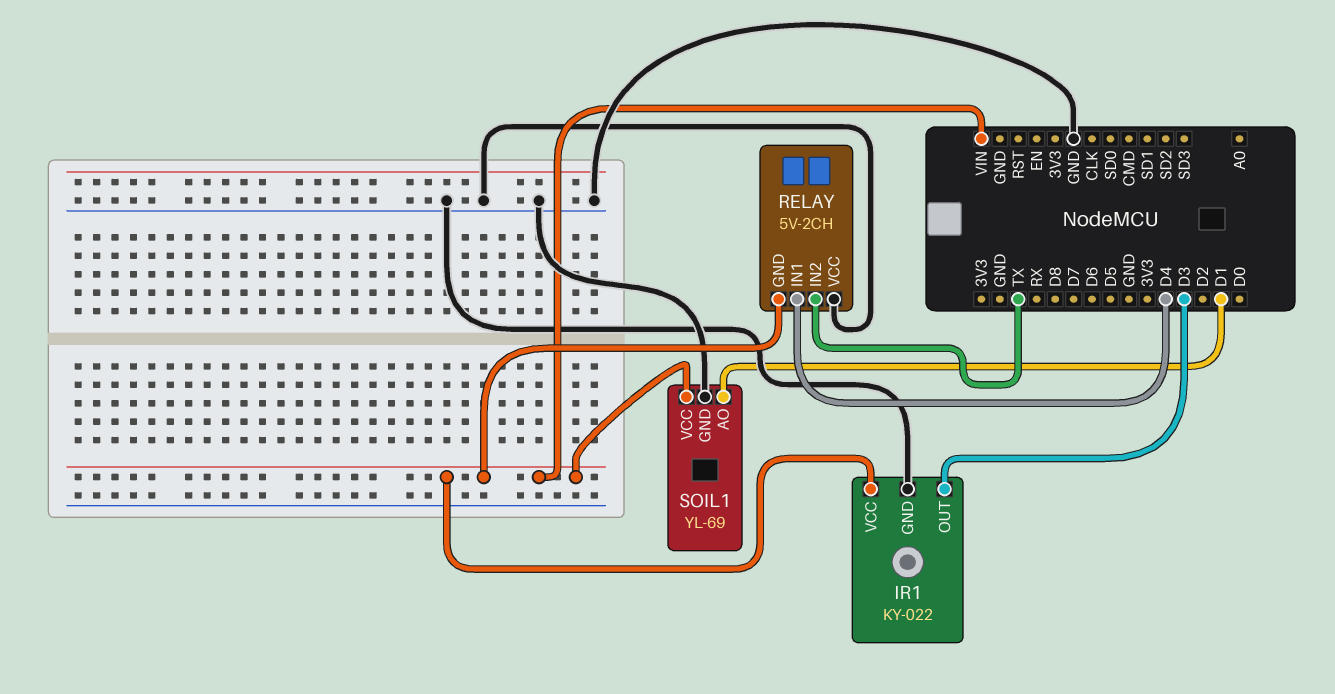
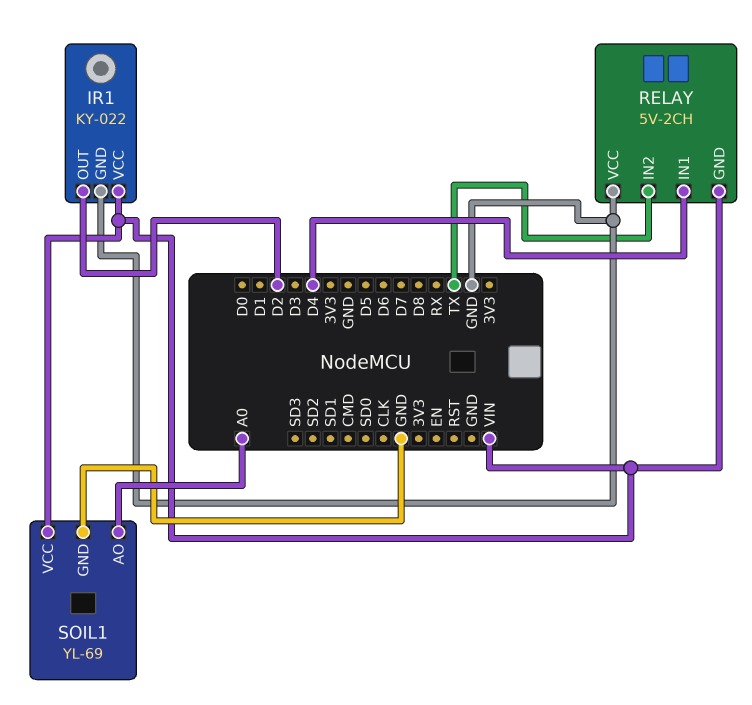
IR1 pin OUT: D3 -> D2
SOIL1 pin AO: D1 -> A0

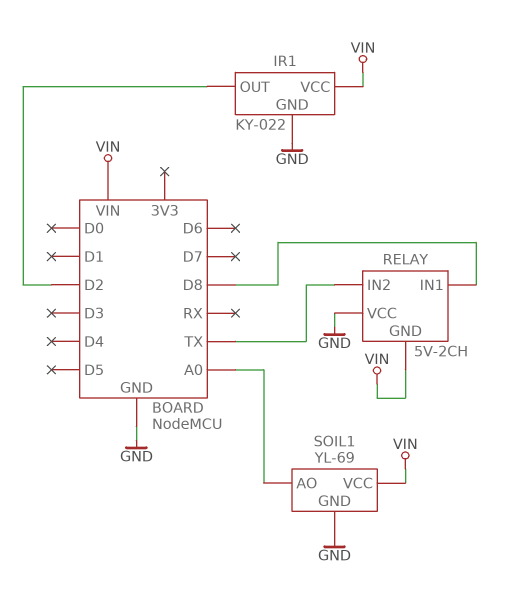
RELAY pin IN1: D4 -> D8

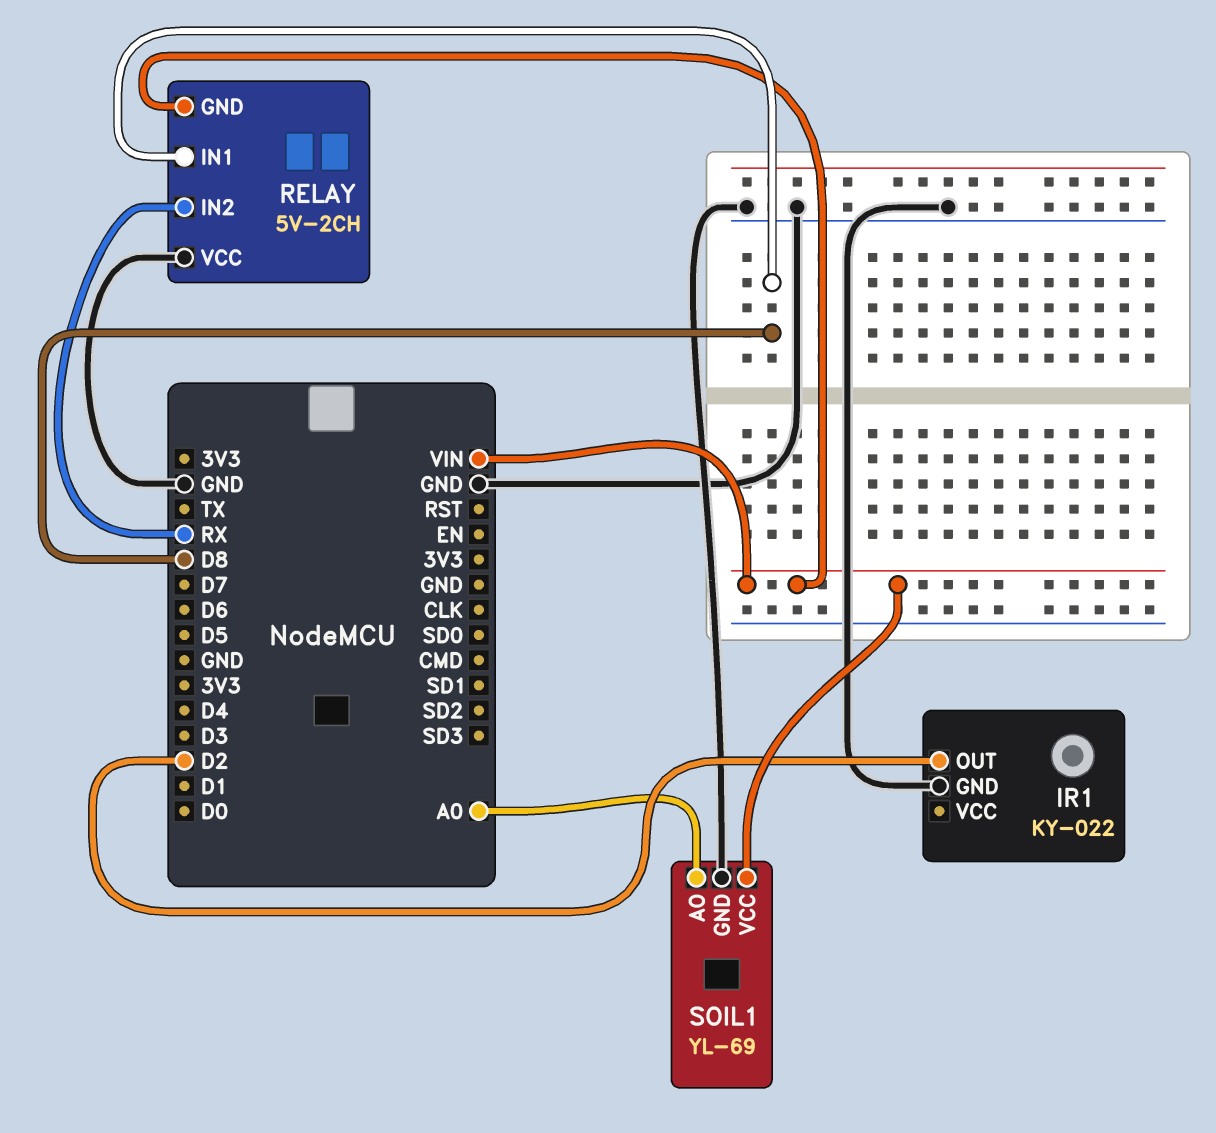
IR1 pin VCC: VIN -> none
RELAY pin IN2: TX -> RX

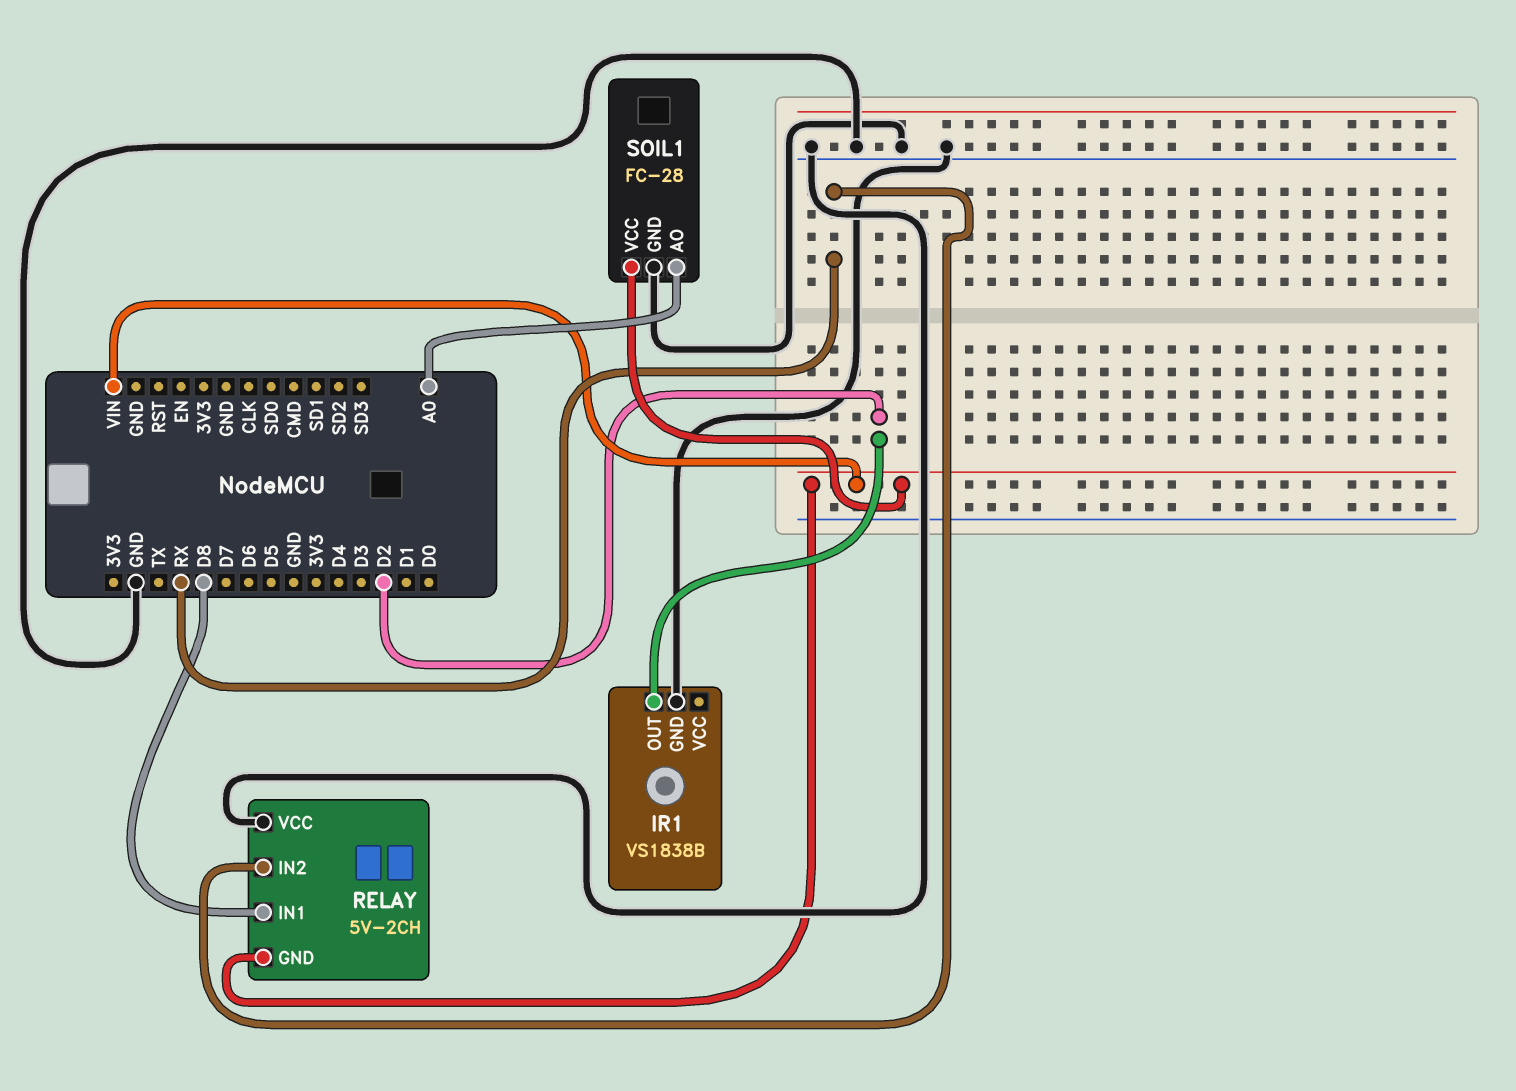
IR1: KY-022 -> VS1838B
SOIL1: YL-69 -> FC-28

